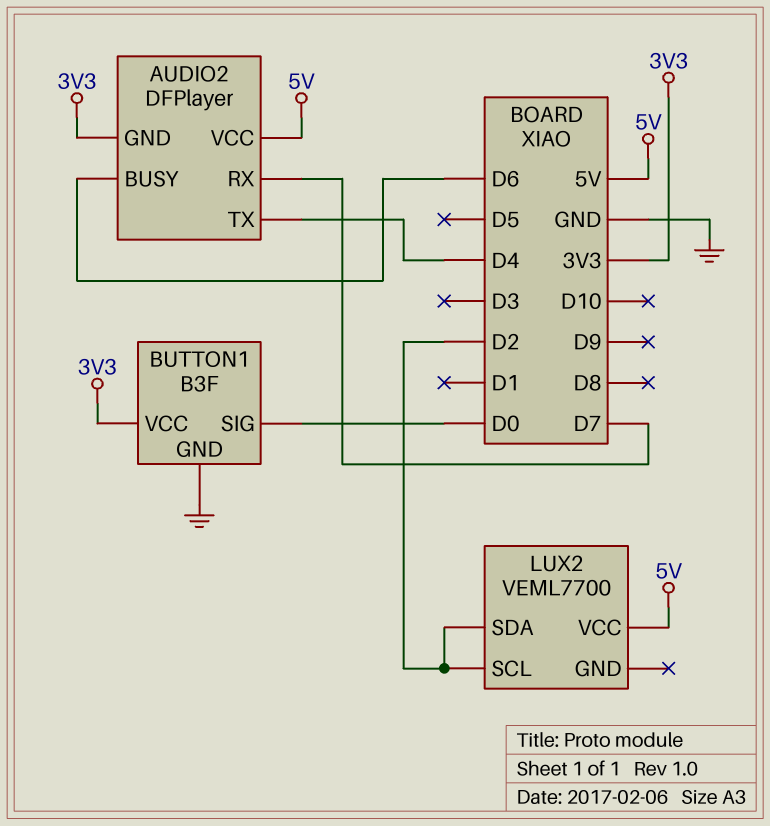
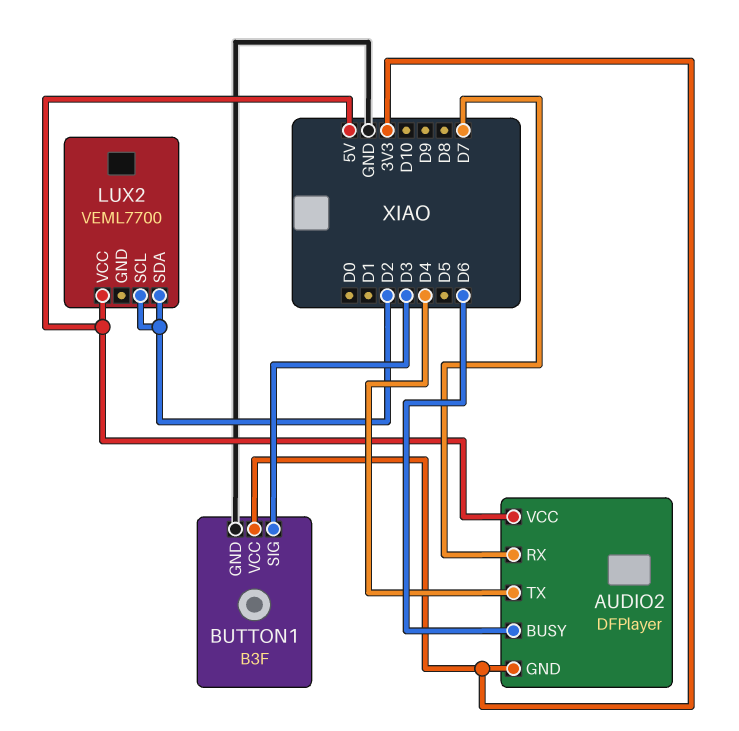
BUTTON1 pin SIG: D0 -> D3

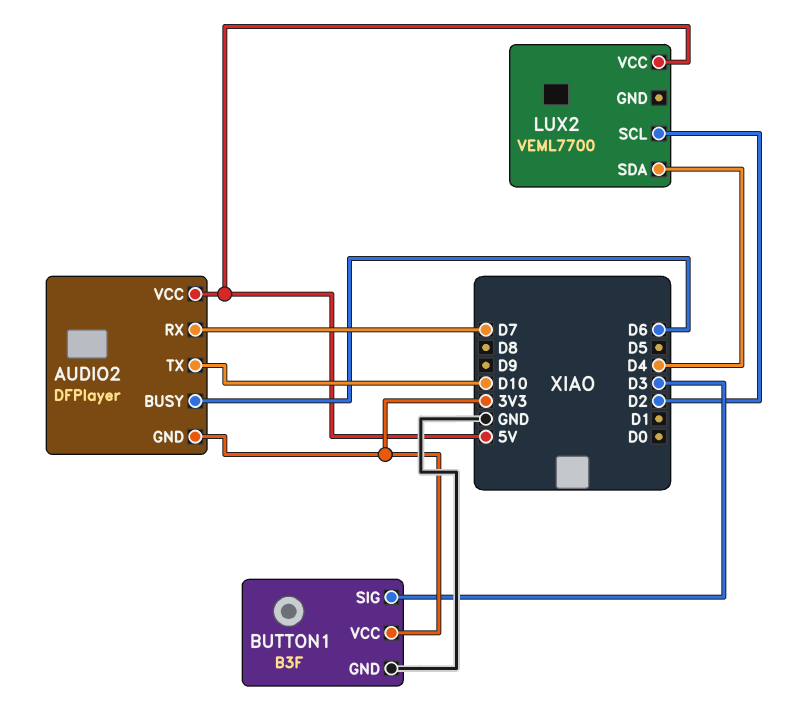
AUDIO2 pin TX: D4 -> D10
LUX2 pin SDA: D2 -> D4

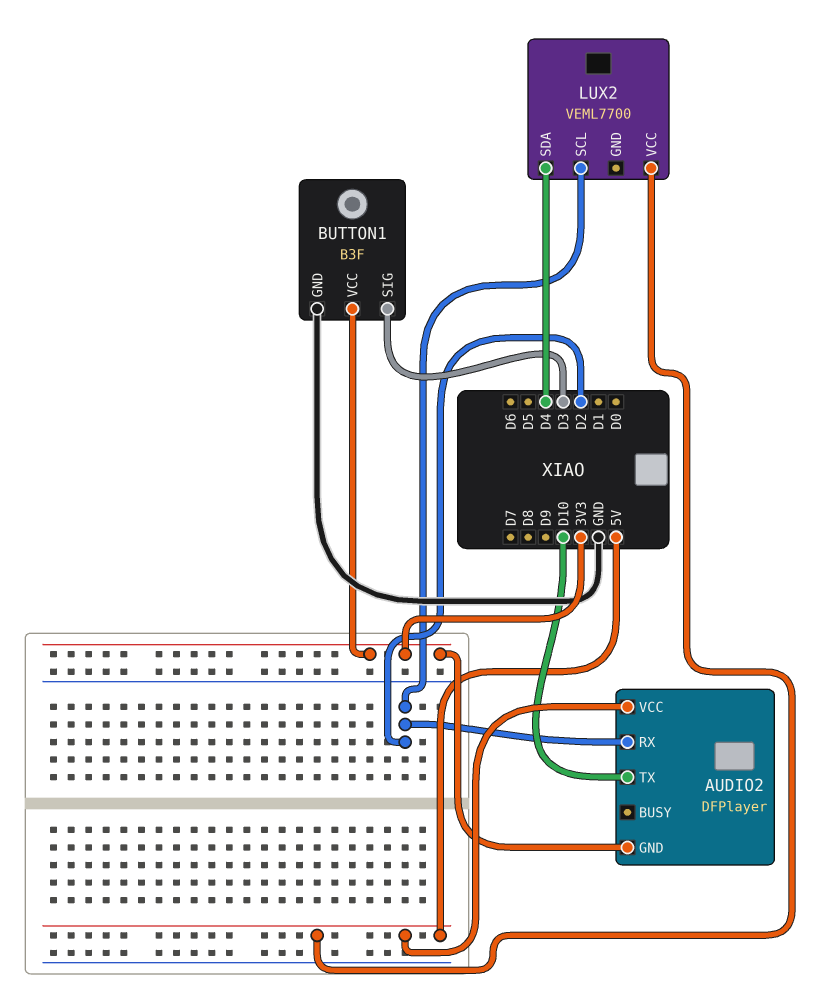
AUDIO2 pin BUSY: D6 -> none
AUDIO2 pin RX: D7 -> D2

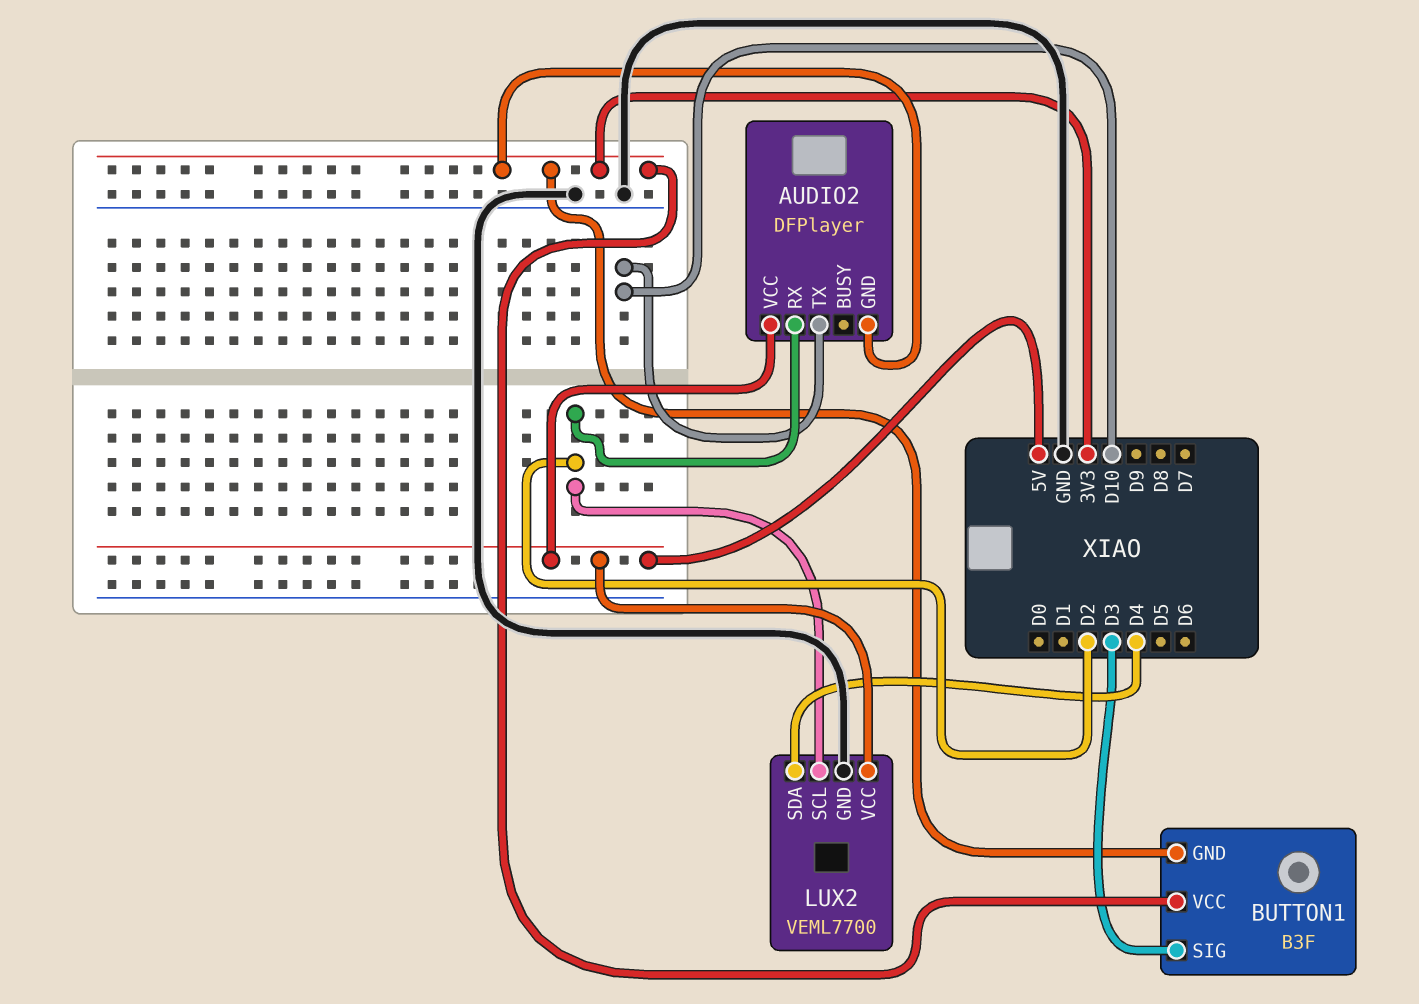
BUTTON1 pin GND: GND -> 3V3
LUX2 pin GND: none -> GND

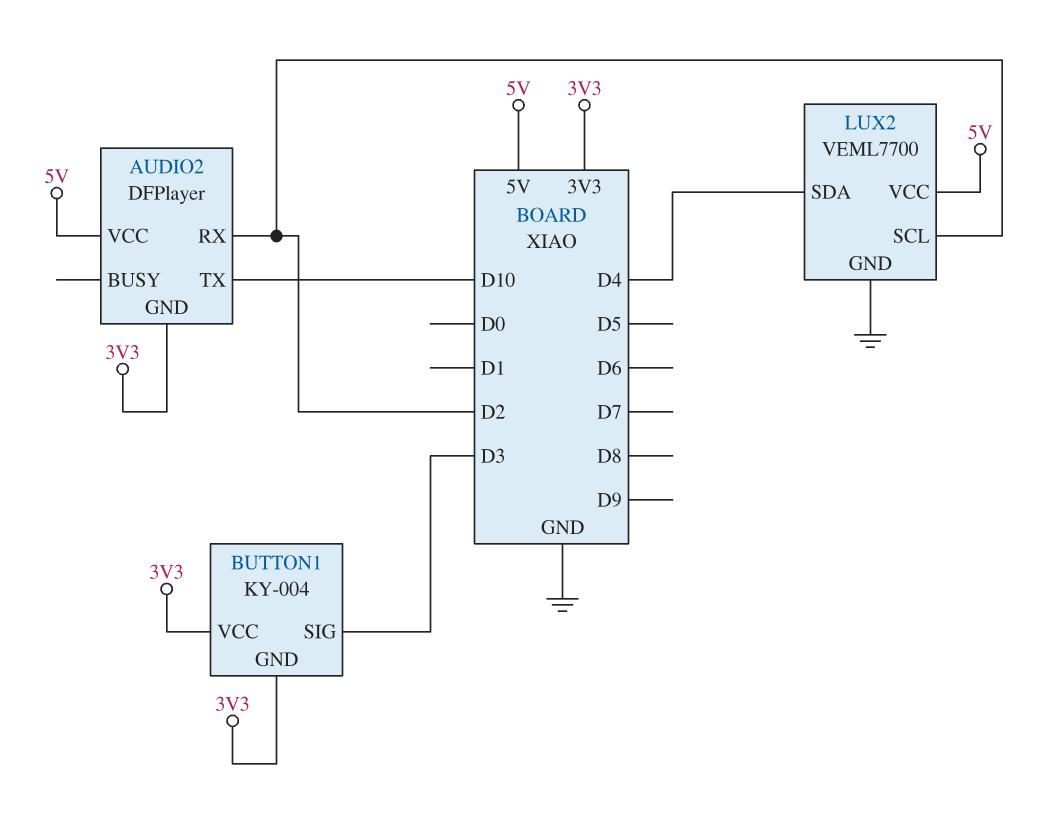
BUTTON1: B3F -> KY-004

